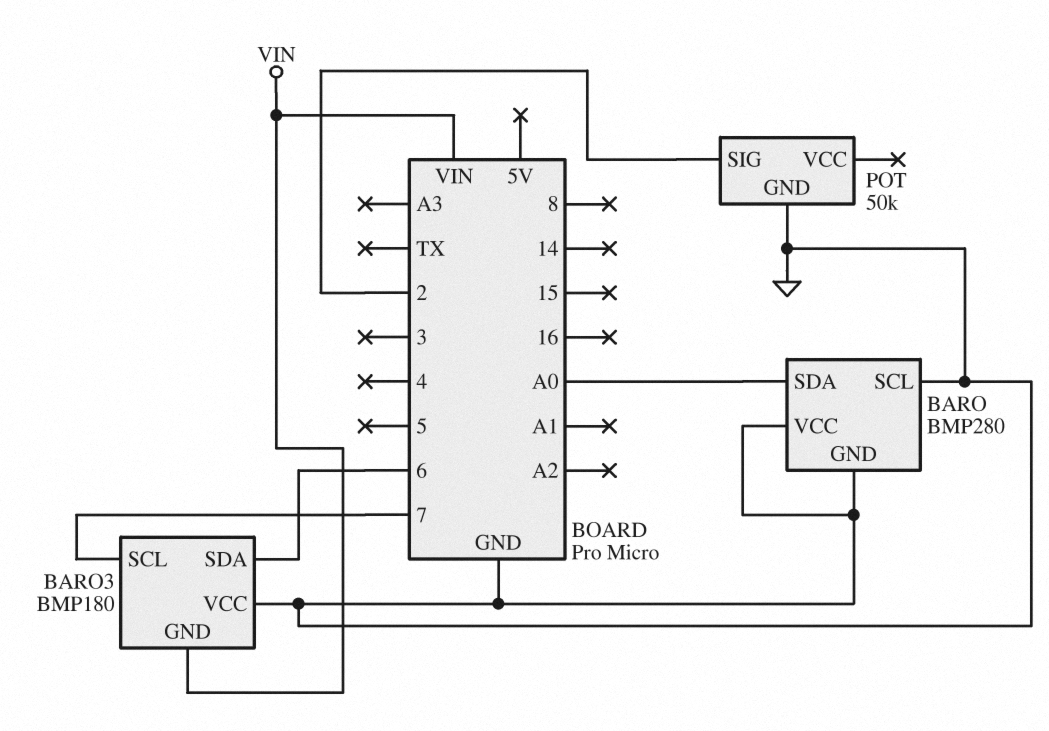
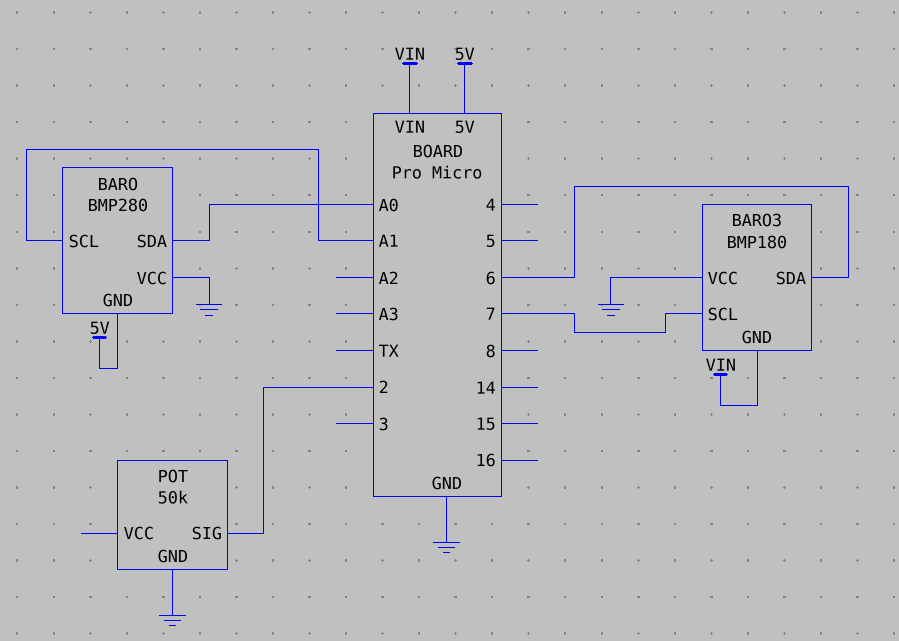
BARO pin GND: GND -> 5V
BARO pin SCL: GND -> A1

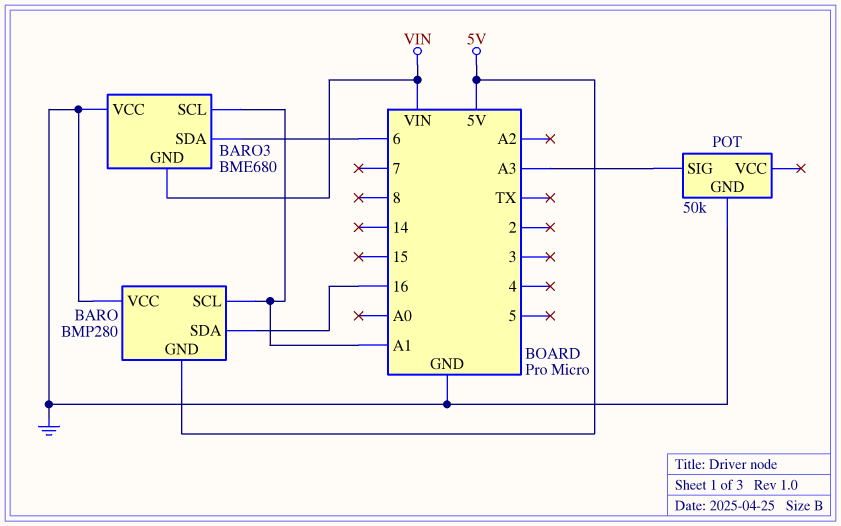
BARO pin SDA: A0 -> 16
BARO3: BMP180 -> BME680
BARO3 pin SCL: 7 -> A1
POT pin SIG: 2 -> A3

